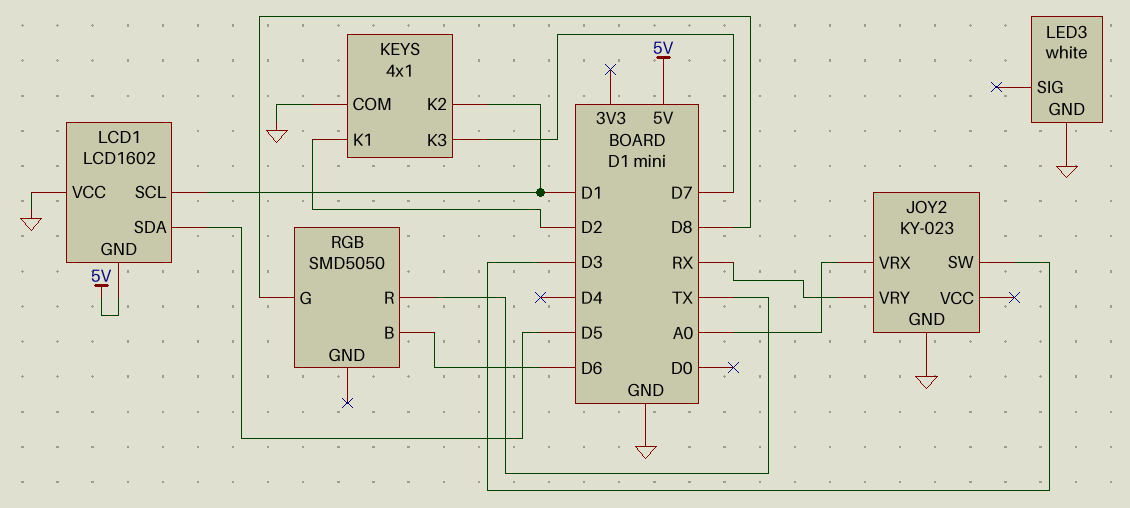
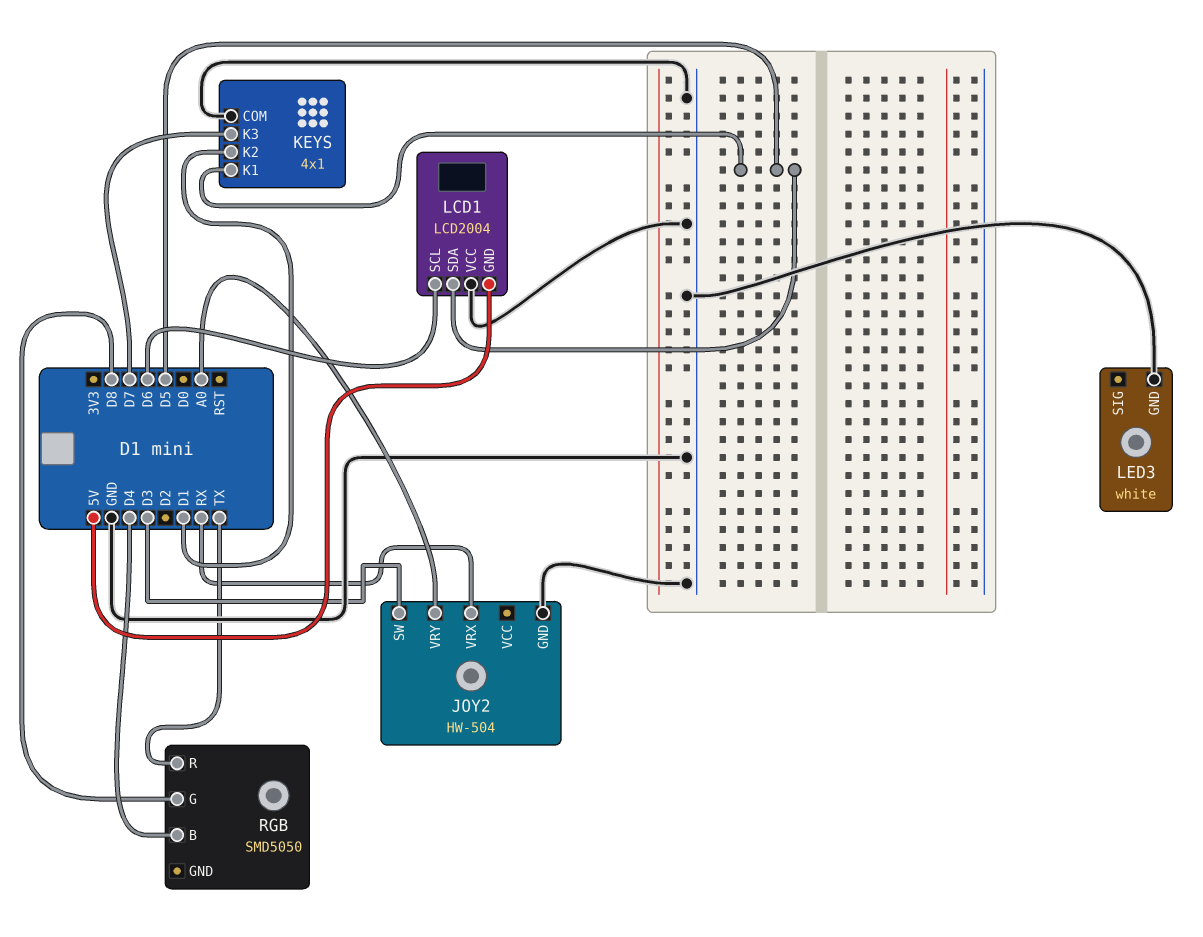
JOY2: KY-023 -> HW-504
JOY2 pin VRX: A0 -> RX
JOY2 pin VRY: RX -> A0
KEYS pin K1: D2 -> D5
LCD1: LCD1602 -> LCD2004
LCD1 pin SCL: D1 -> D6
RGB pin B: D6 -> D4

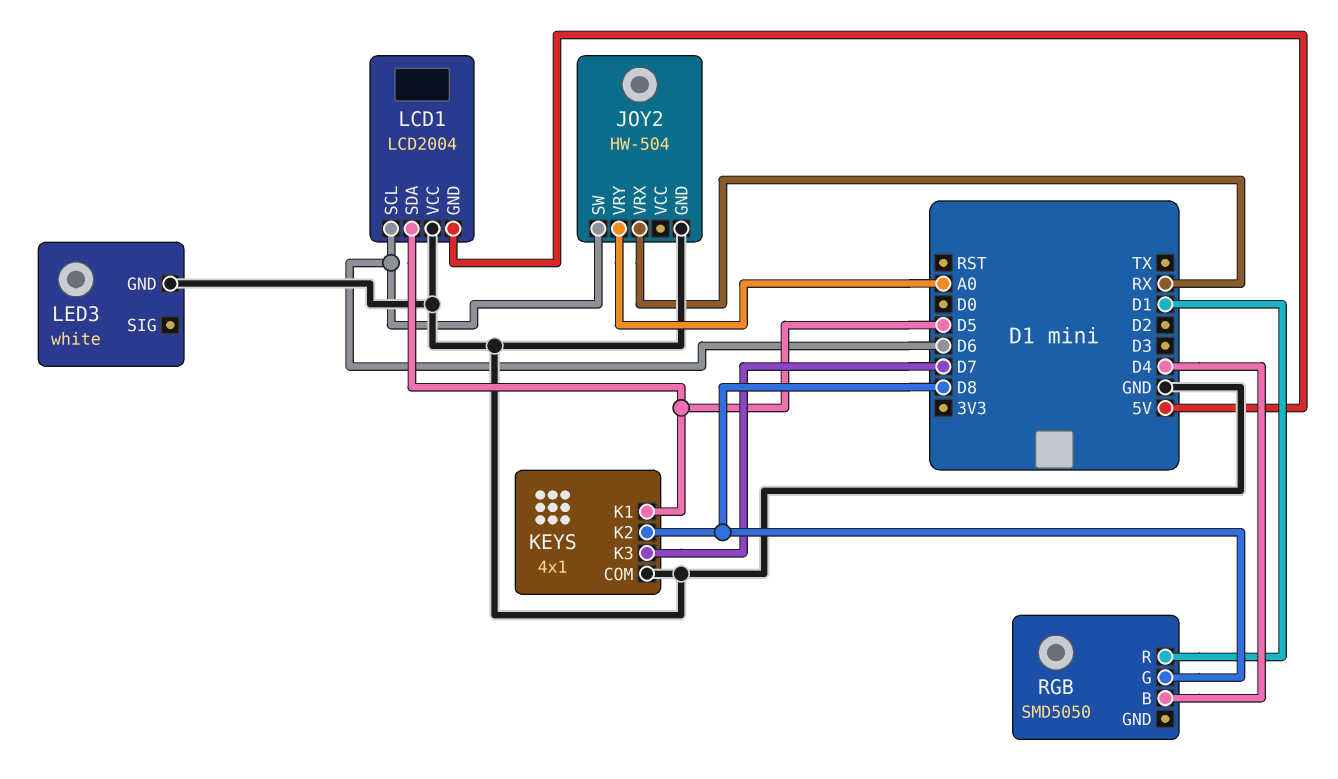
JOY2 pin SW: D3 -> D6
KEYS pin K2: D1 -> D8
RGB pin R: TX -> D1

